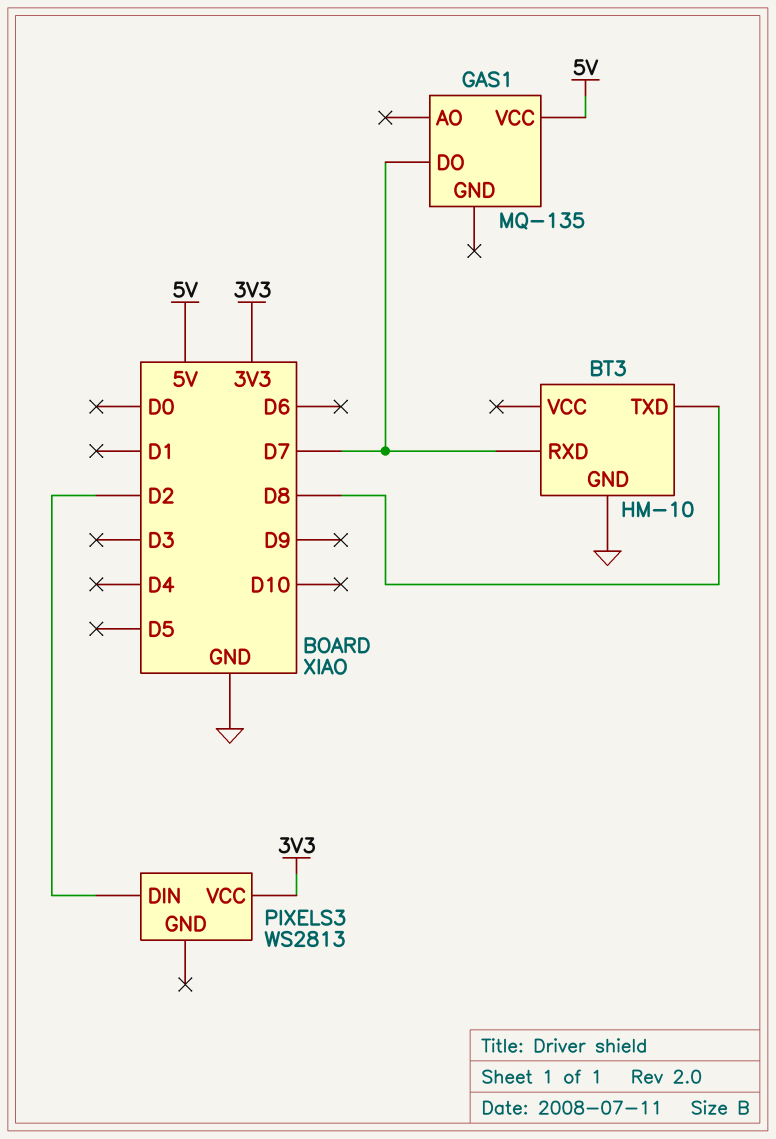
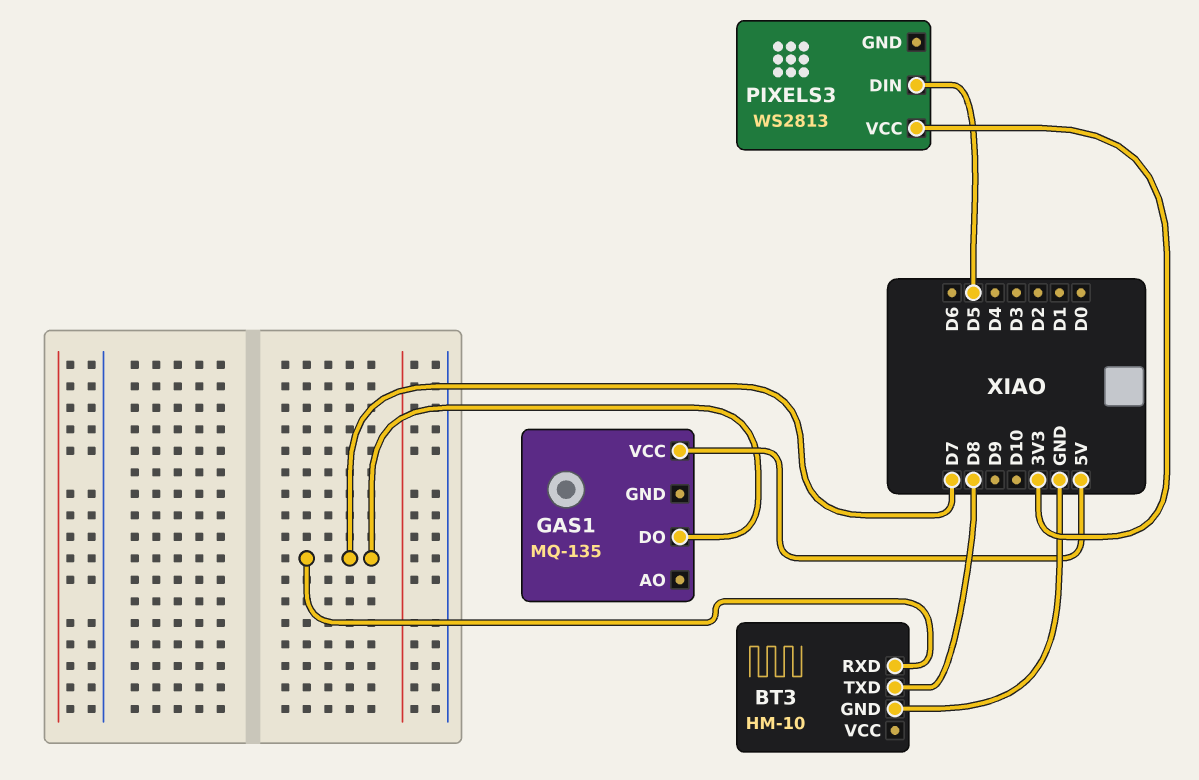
PIXELS3 pin DIN: D2 -> D5

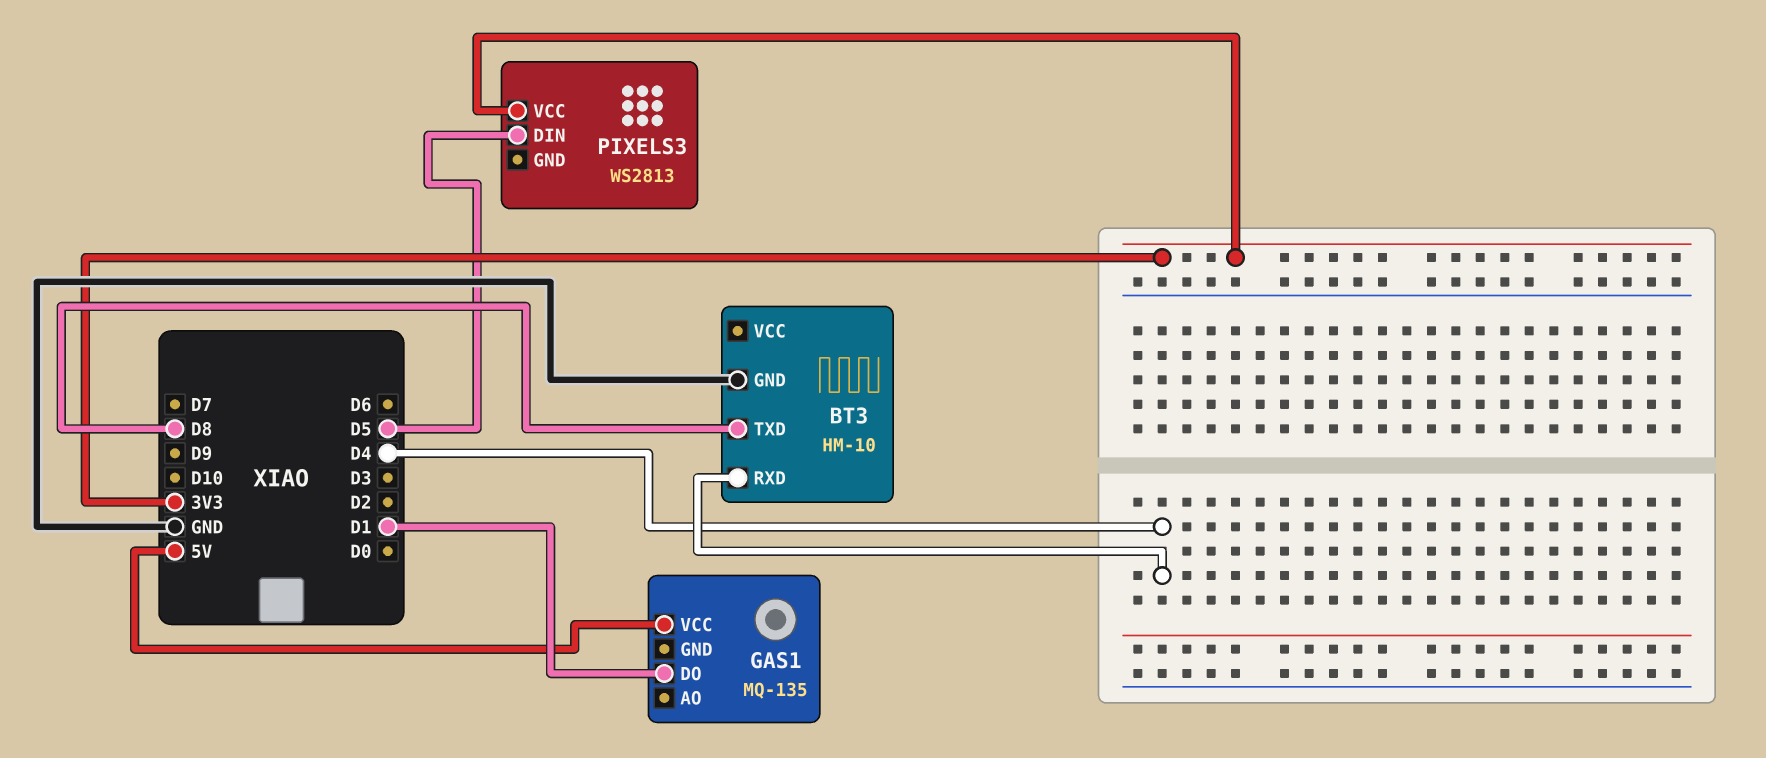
BT3 pin RXD: D7 -> D4
GAS1 pin DO: D7 -> D1

